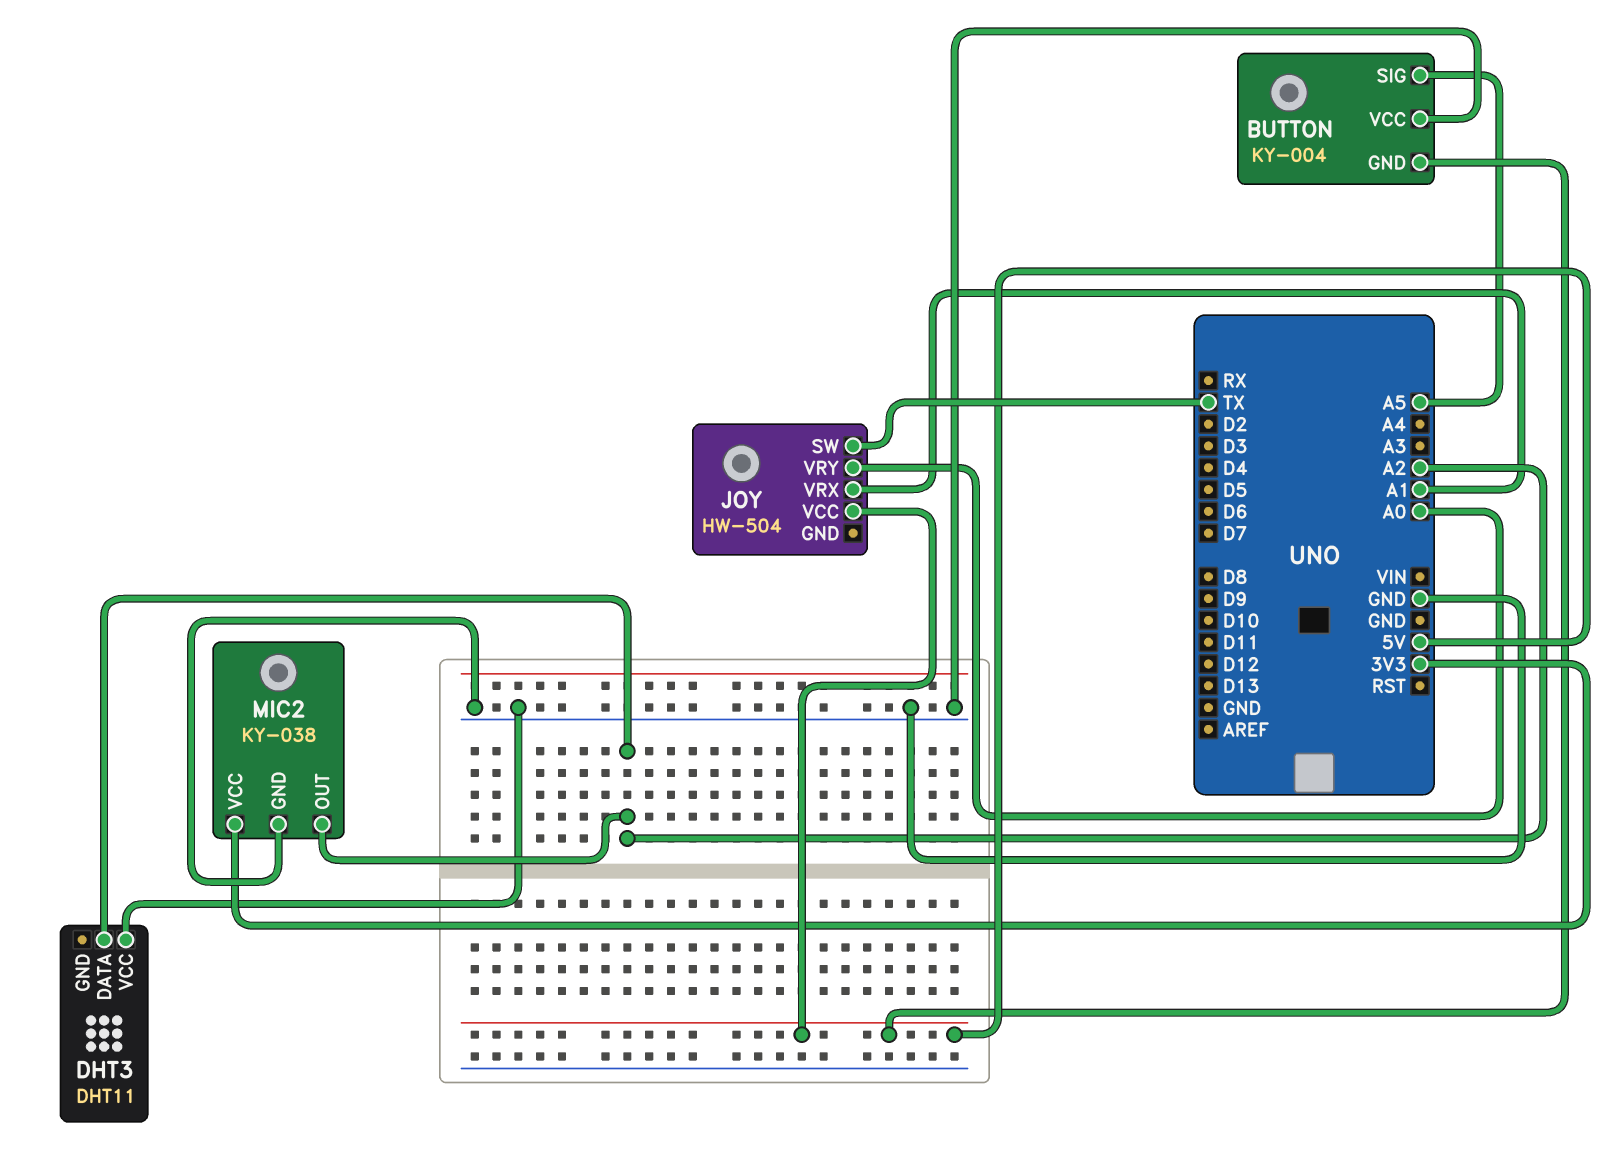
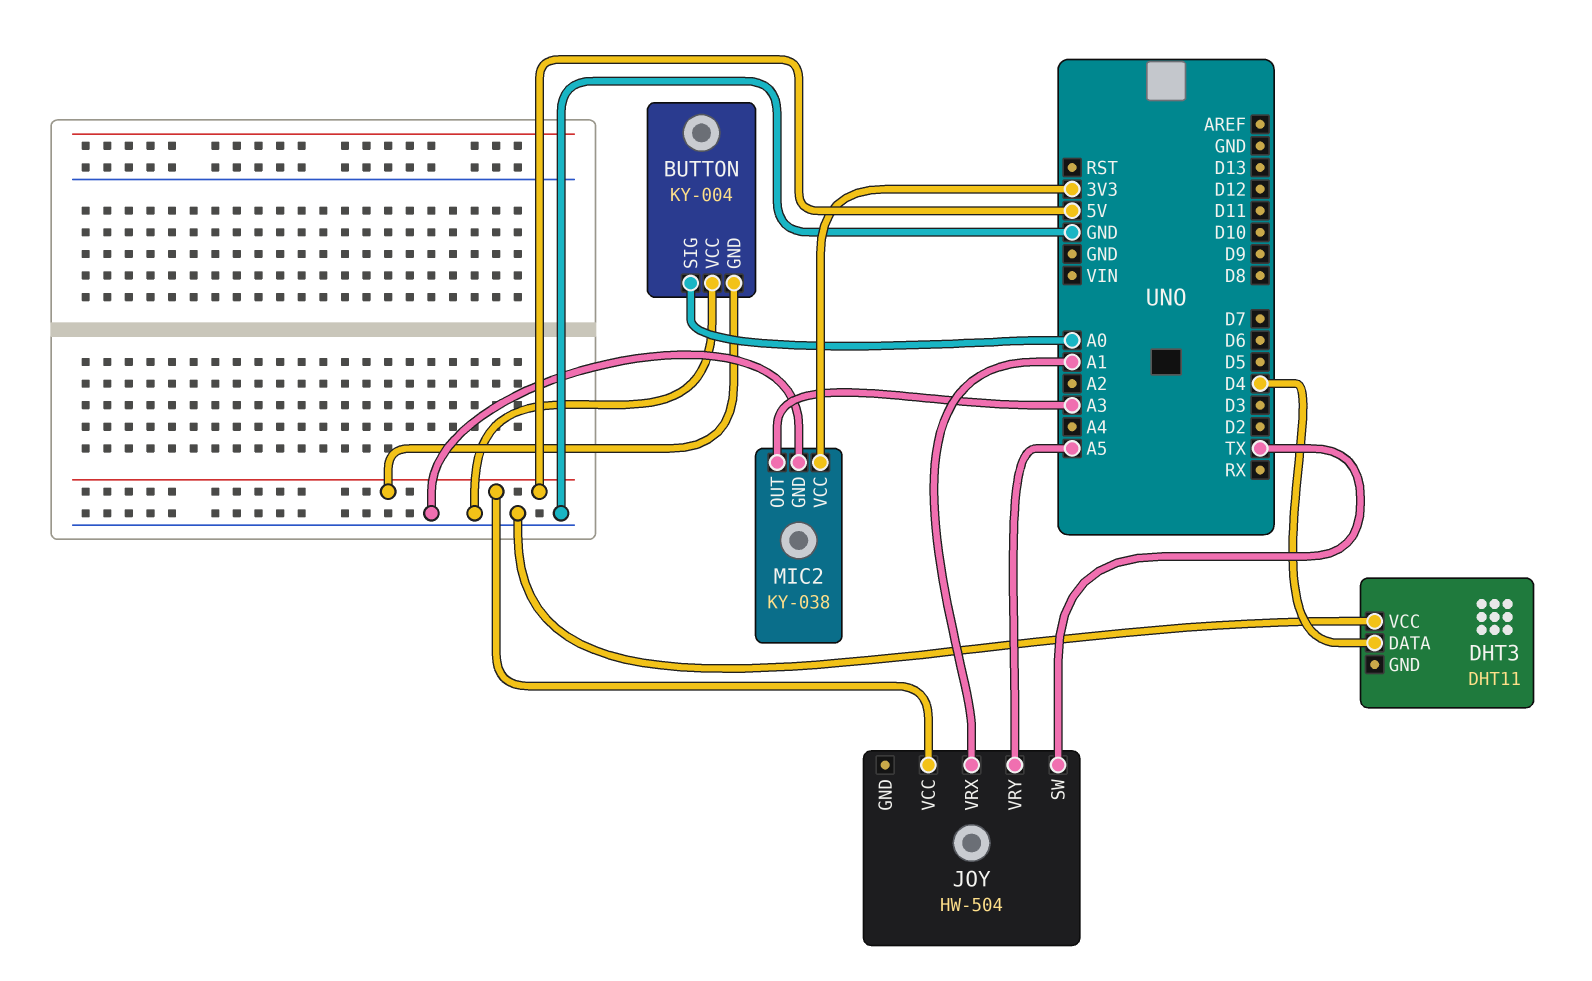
BUTTON pin SIG: A5 -> A0
DHT3 pin DATA: A2 -> D4
JOY pin VRY: A0 -> A5
MIC2 pin OUT: A2 -> A3

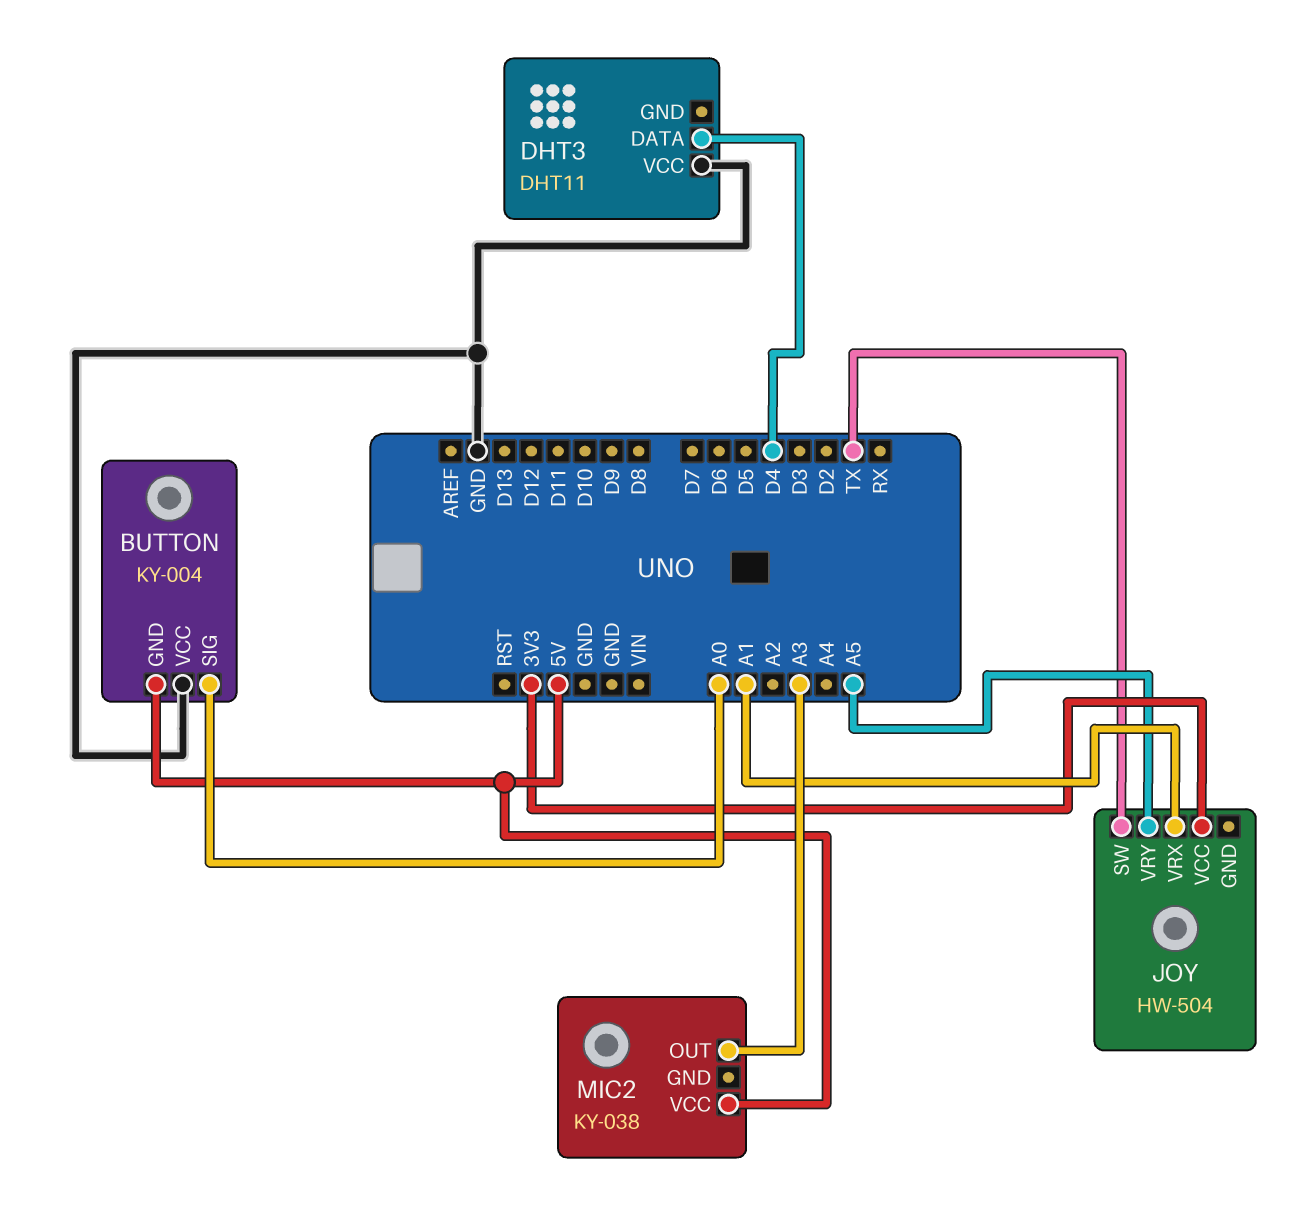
JOY pin VCC: 5V -> 3V3
MIC2 pin GND: GND -> none
MIC2 pin VCC: 3V3 -> 5V

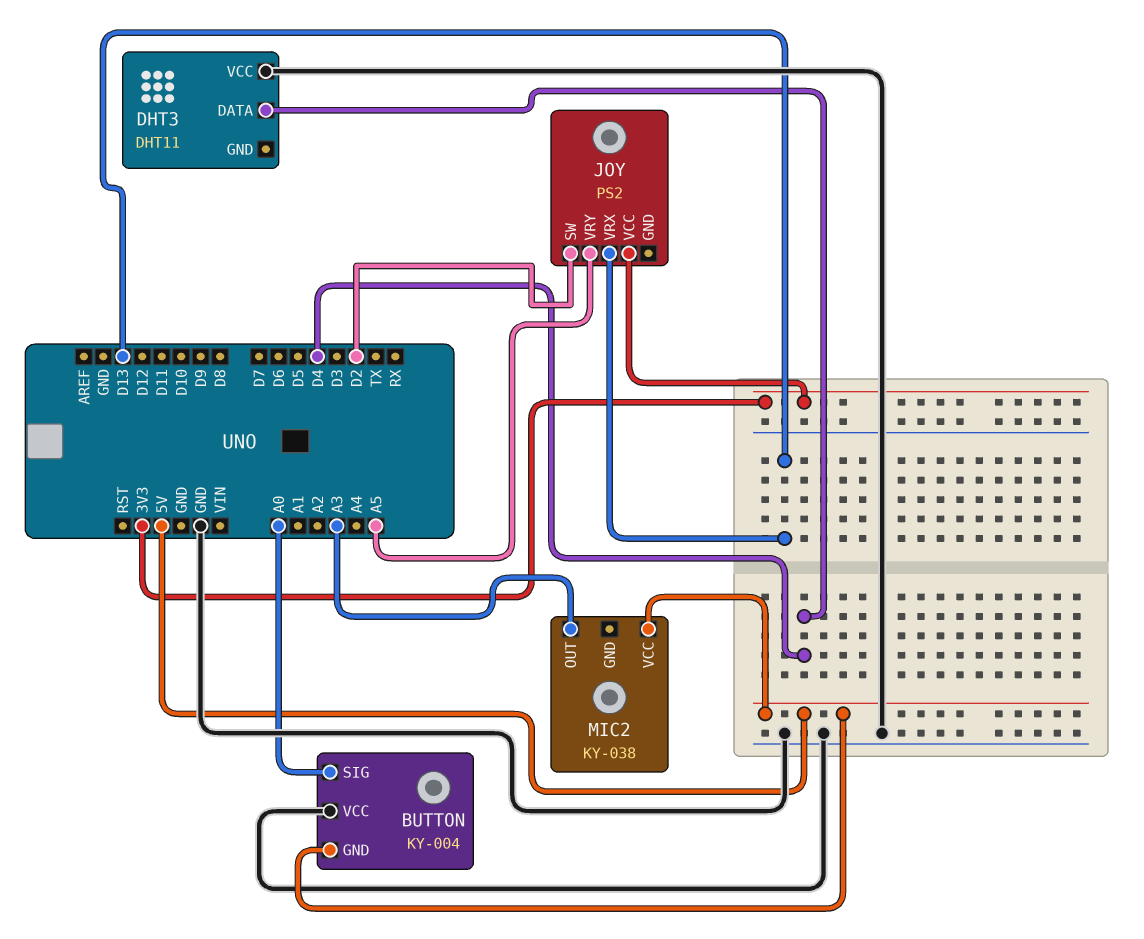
JOY: HW-504 -> PS2
JOY pin SW: TX -> D2
JOY pin VRX: A1 -> D13

